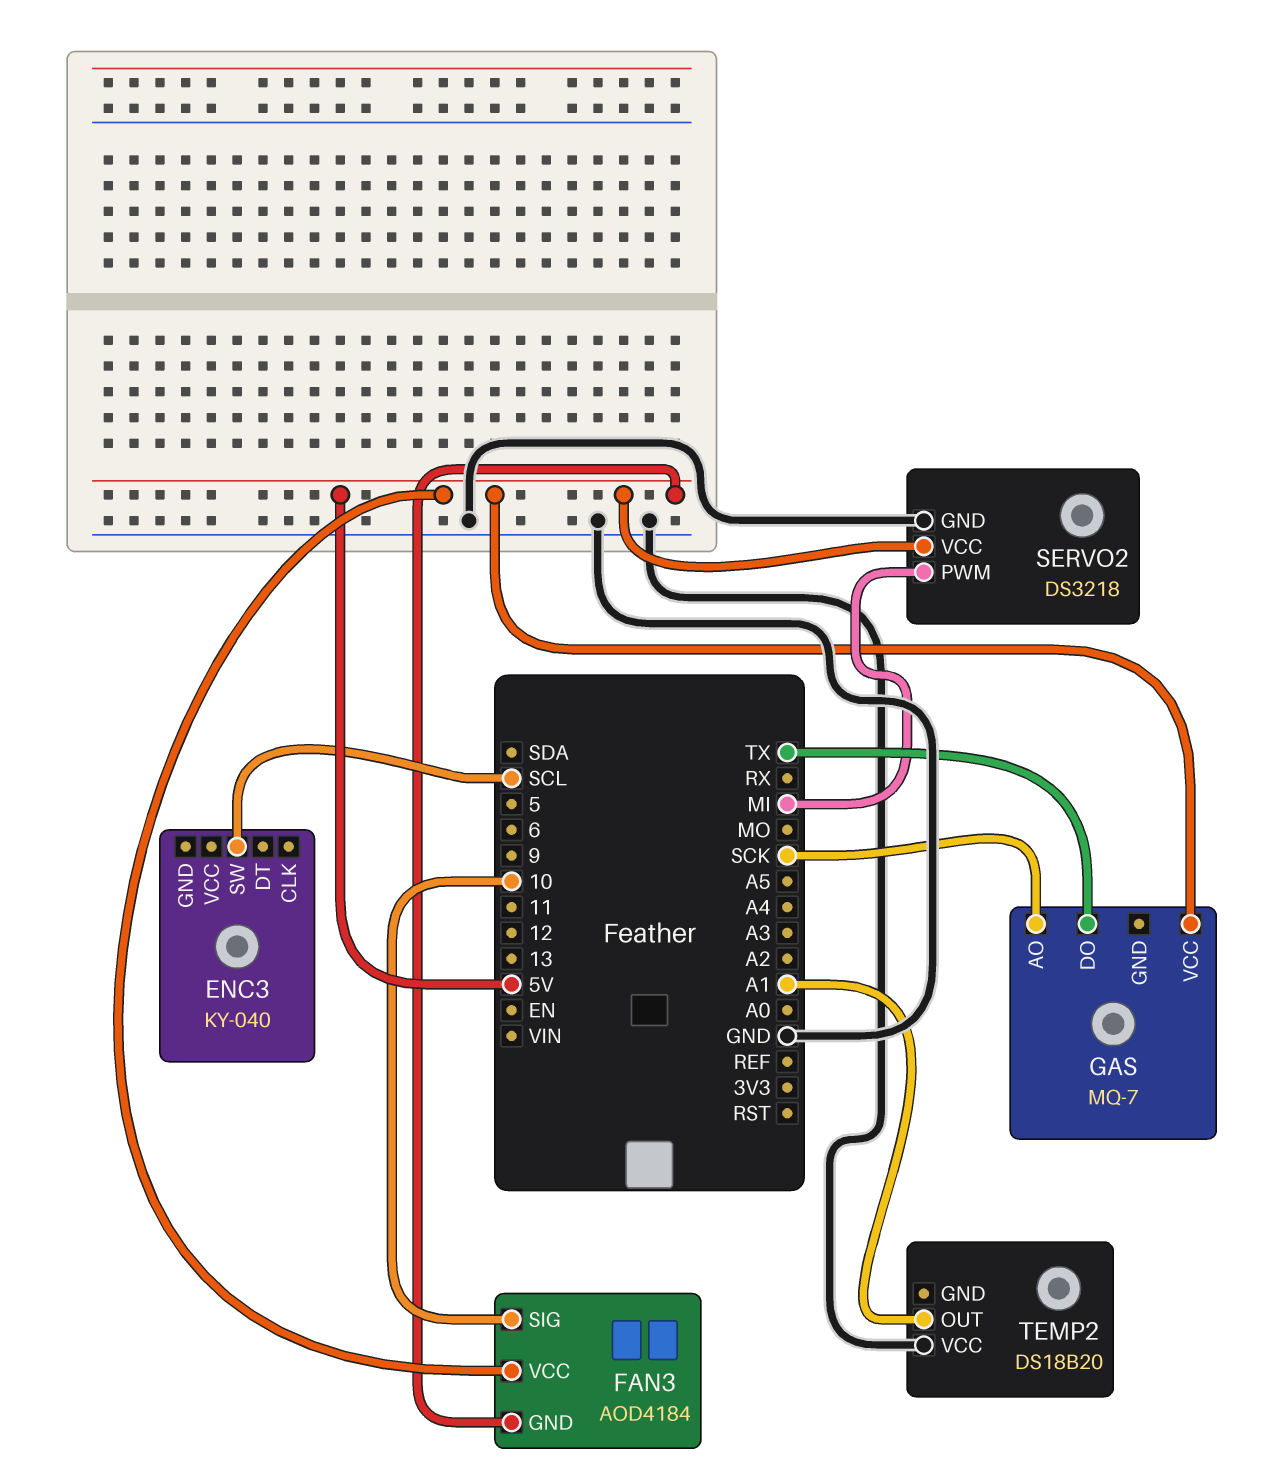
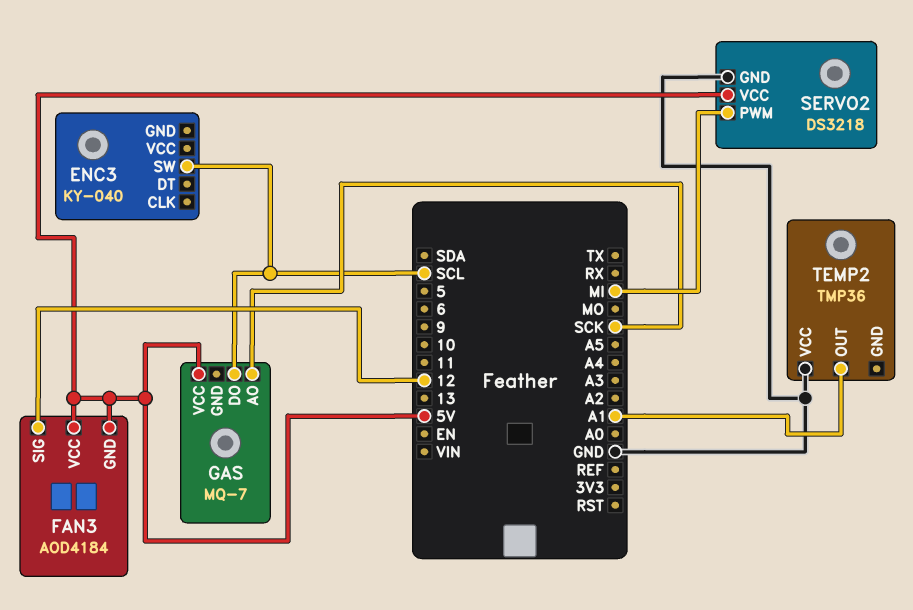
FAN3 pin SIG: 10 -> 12
GAS pin DO: TX -> SCL
TEMP2: DS18B20 -> TMP36

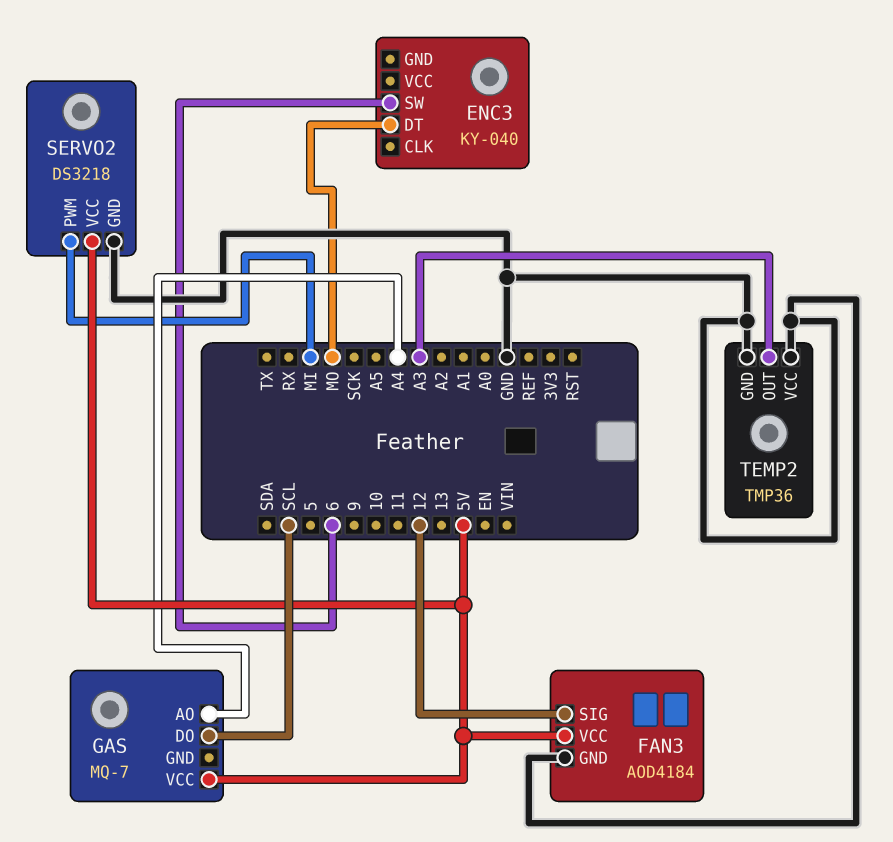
ENC3 pin DT: none -> MO
ENC3 pin SW: SCL -> 6
FAN3 pin GND: 5V -> GND
GAS pin AO: SCK -> A4
TEMP2 pin GND: none -> GND
TEMP2 pin OUT: A1 -> A3

